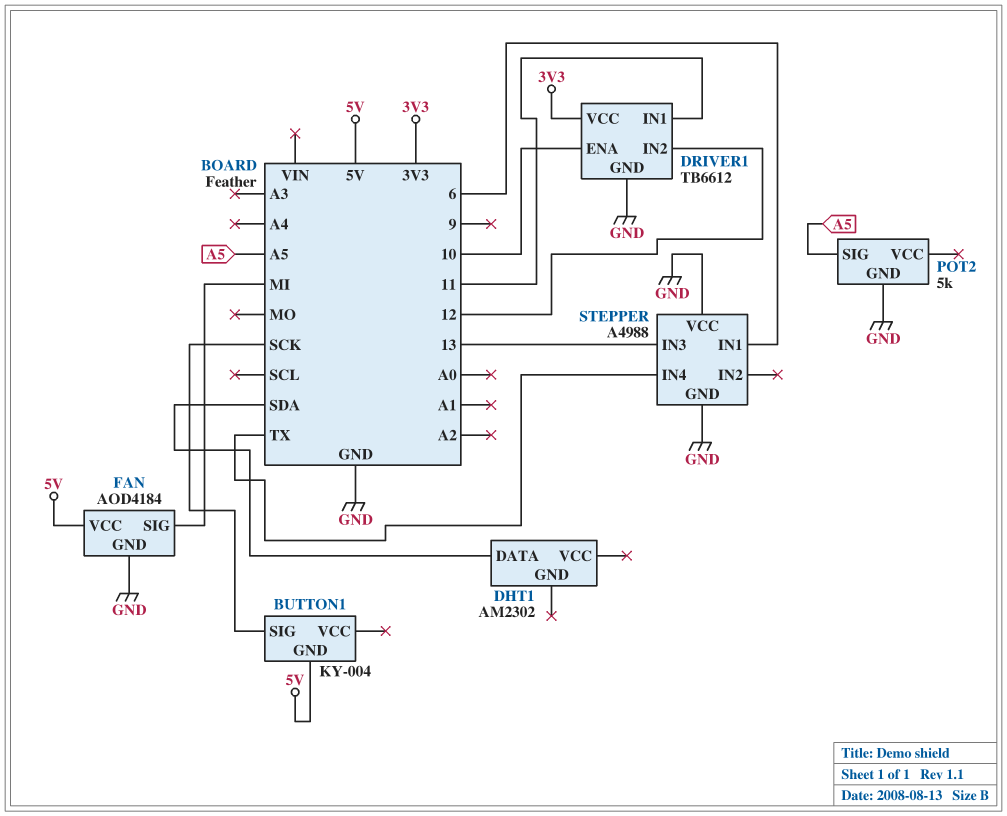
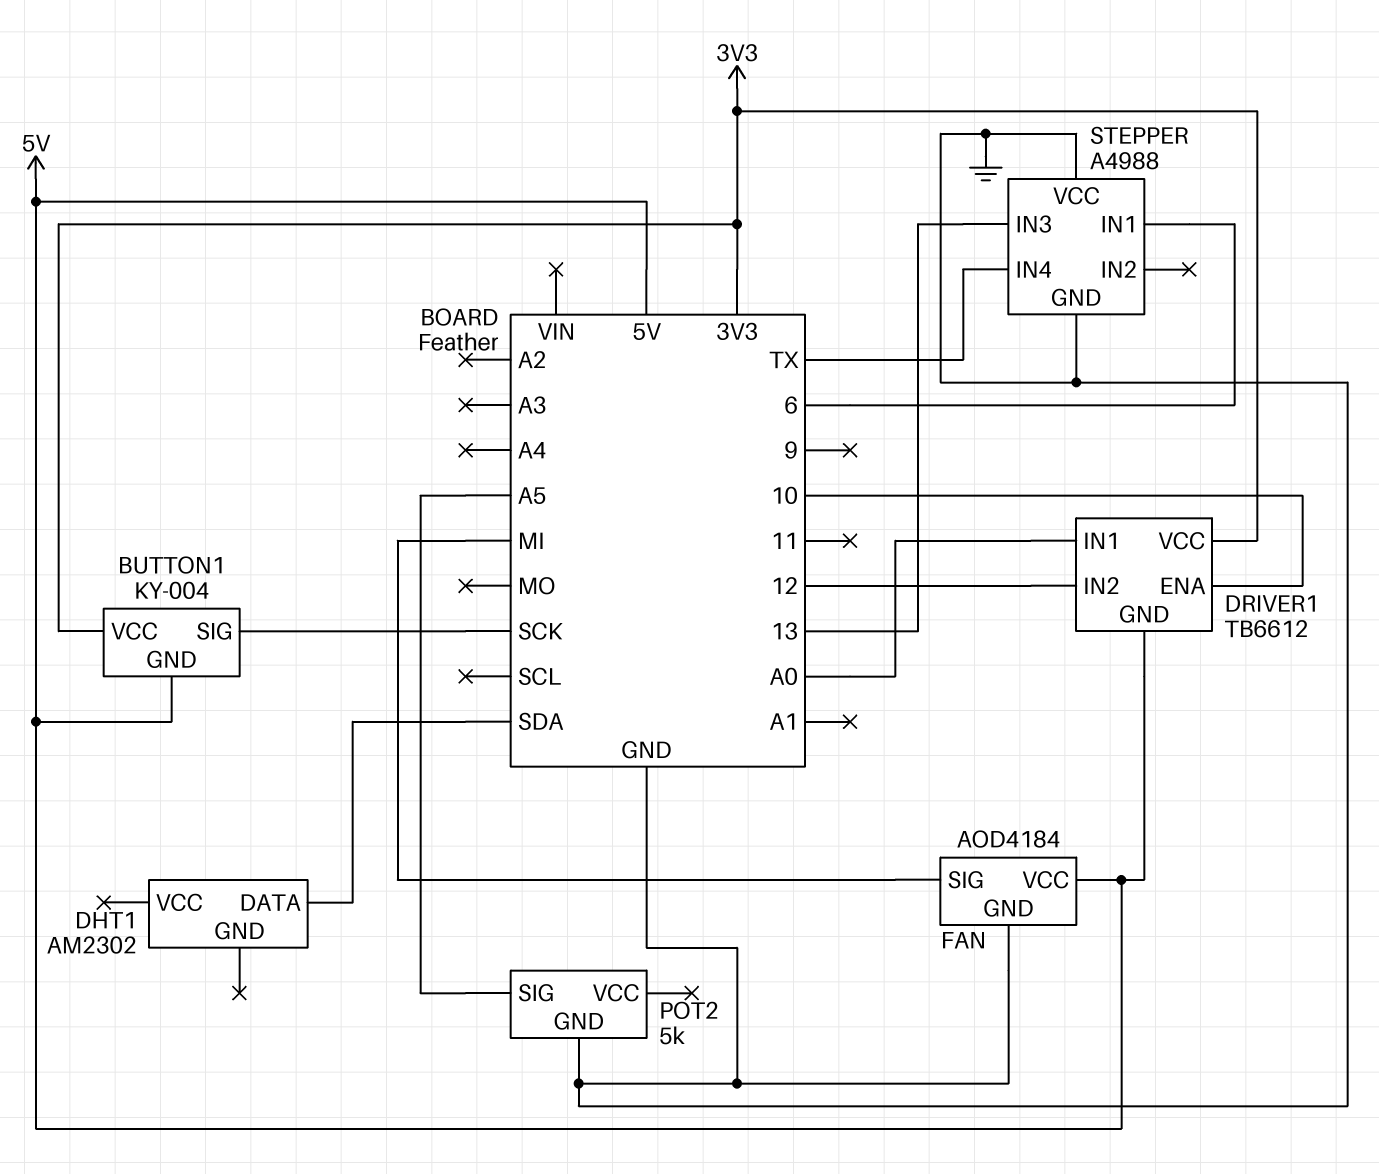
BUTTON1 pin VCC: none -> 3V3
DRIVER1 pin GND: GND -> 5V
DRIVER1 pin IN1: 11 -> A0

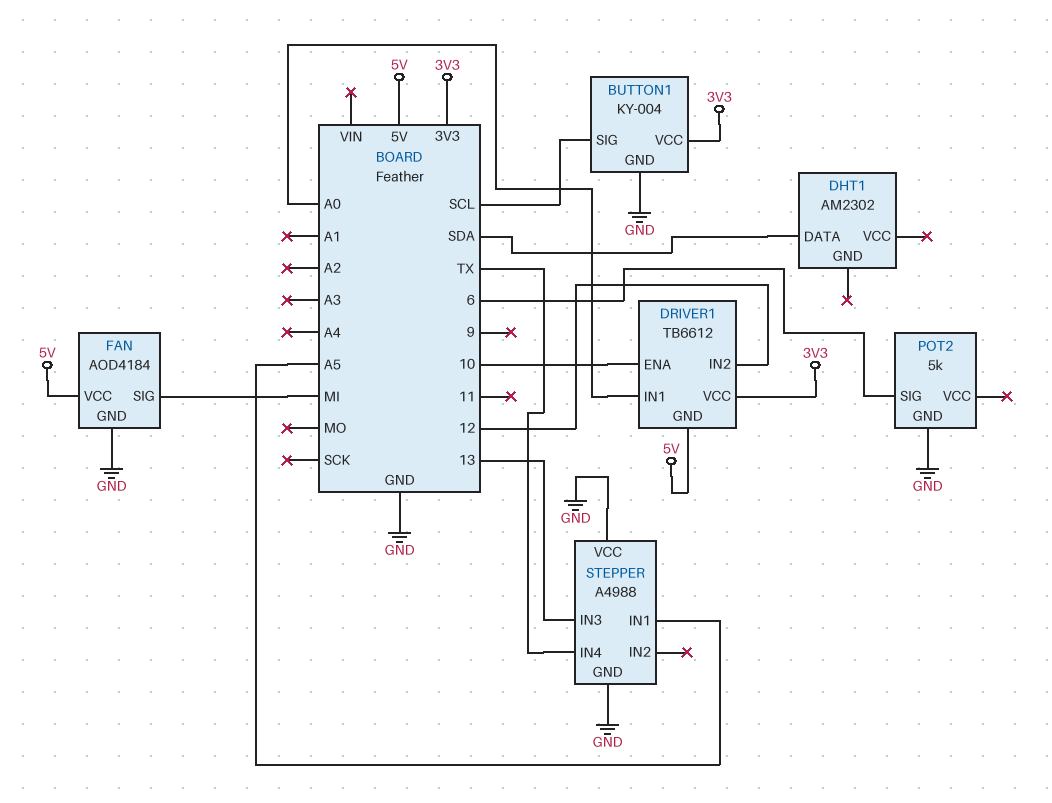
BUTTON1 pin GND: 5V -> GND
BUTTON1 pin SIG: SCK -> SCL
POT2 pin SIG: A5 -> 6
STEPPER pin IN1: 6 -> A5

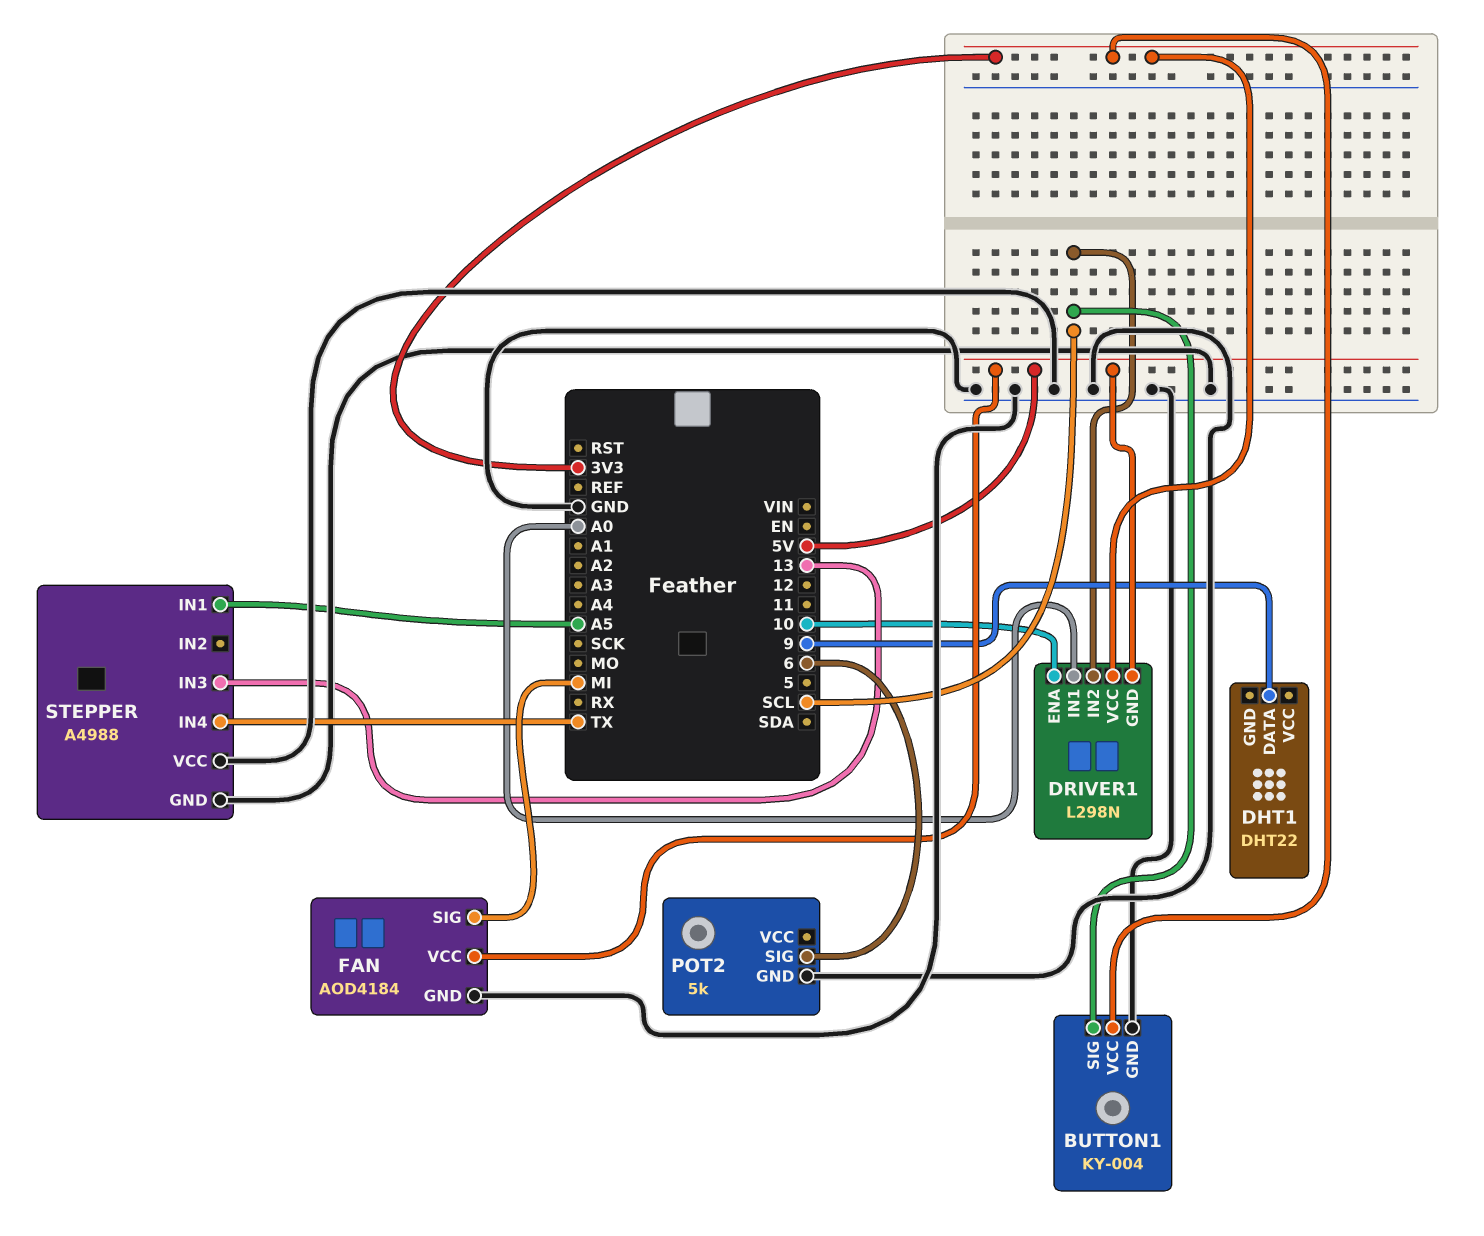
DHT1: AM2302 -> DHT22
DHT1 pin DATA: SDA -> 9
DRIVER1: TB6612 -> L298N
DRIVER1 pin IN2: 12 -> SCL

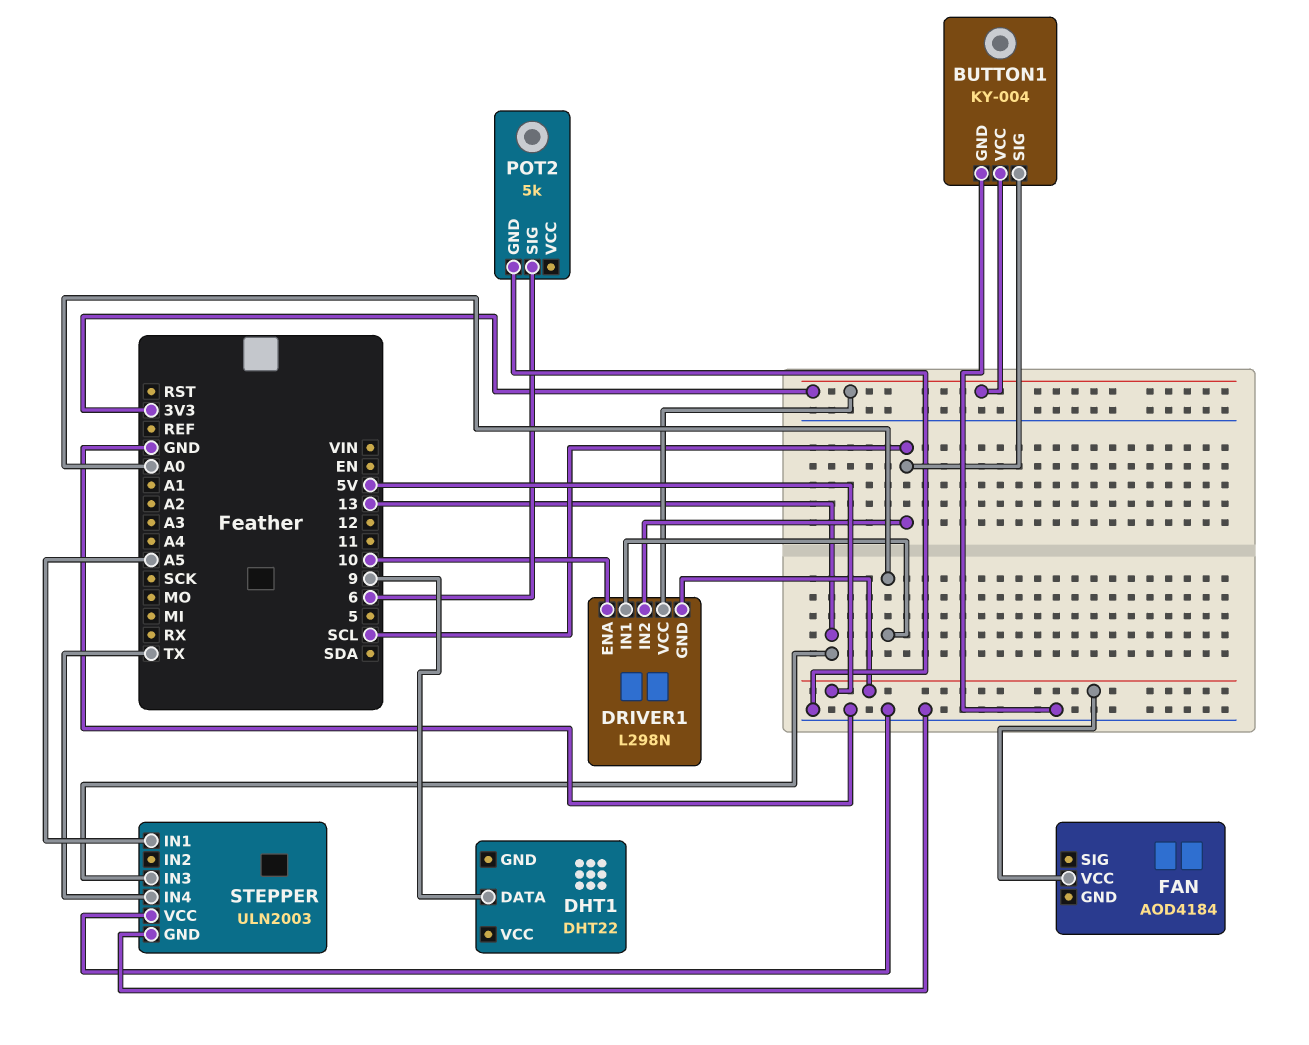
FAN pin GND: GND -> none
FAN pin SIG: MI -> none
STEPPER: A4988 -> ULN2003

